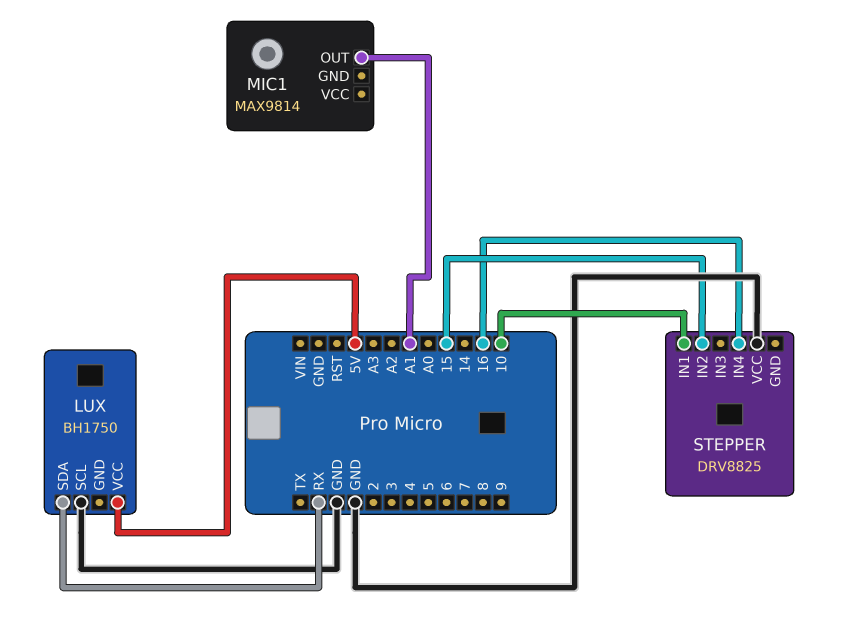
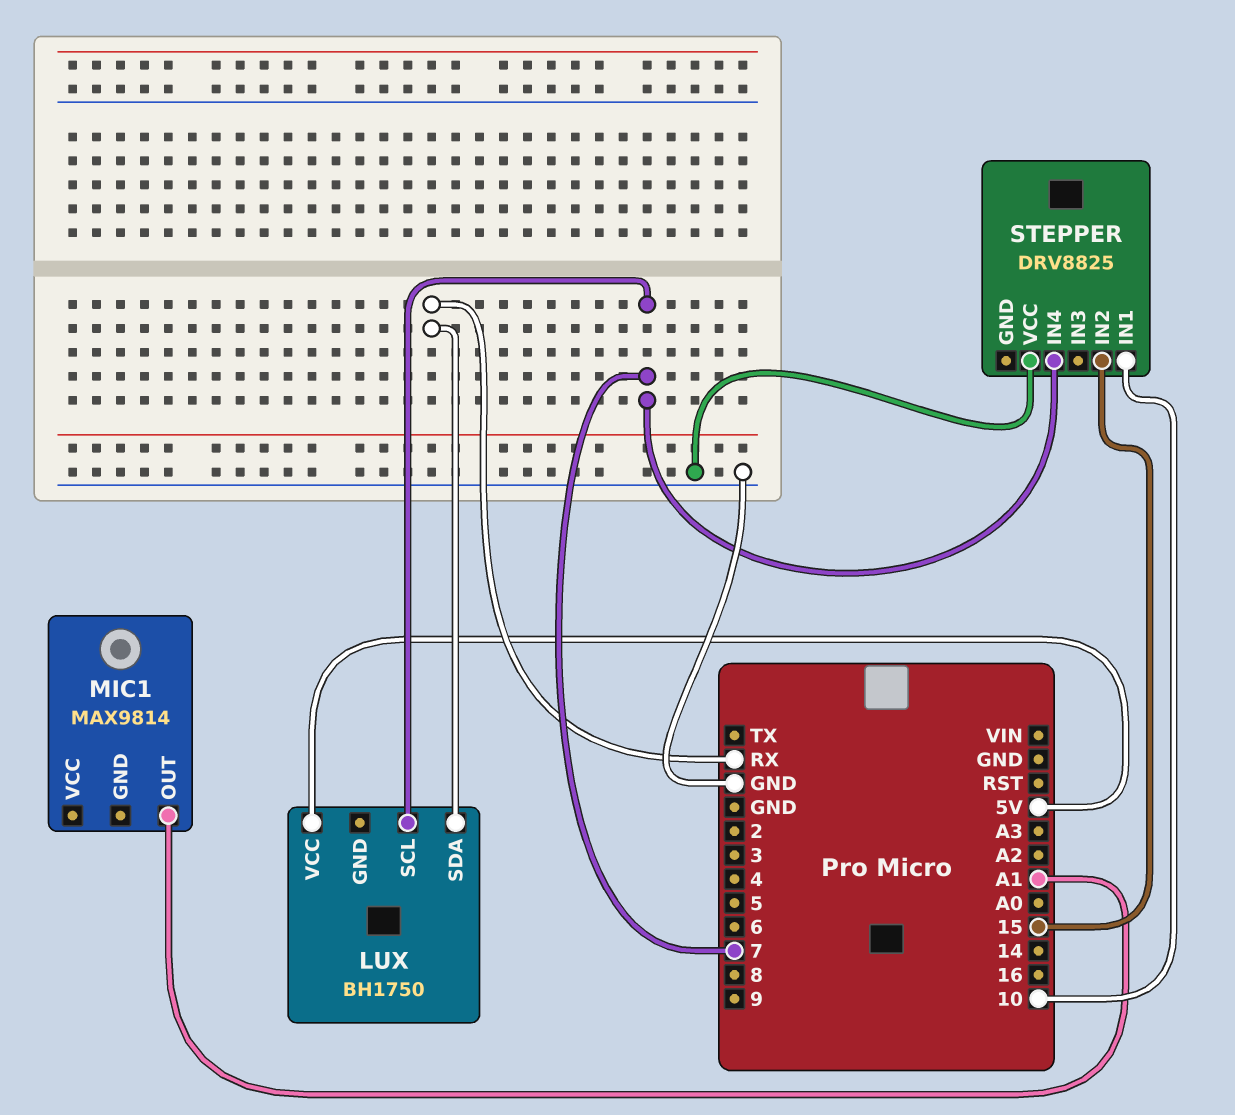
LUX pin SCL: GND -> 7
STEPPER pin IN4: 16 -> 7

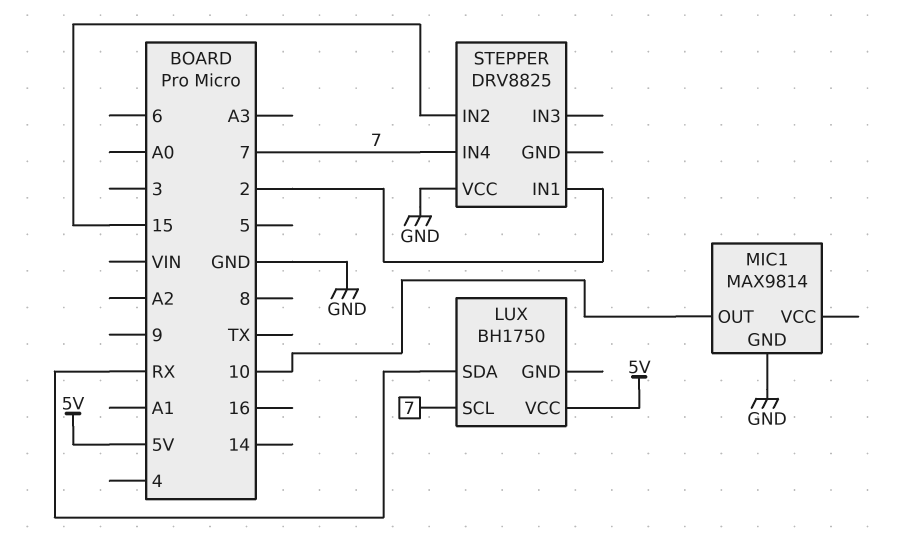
MIC1 pin GND: none -> GND
MIC1 pin OUT: A1 -> 10
STEPPER pin IN1: 10 -> 2

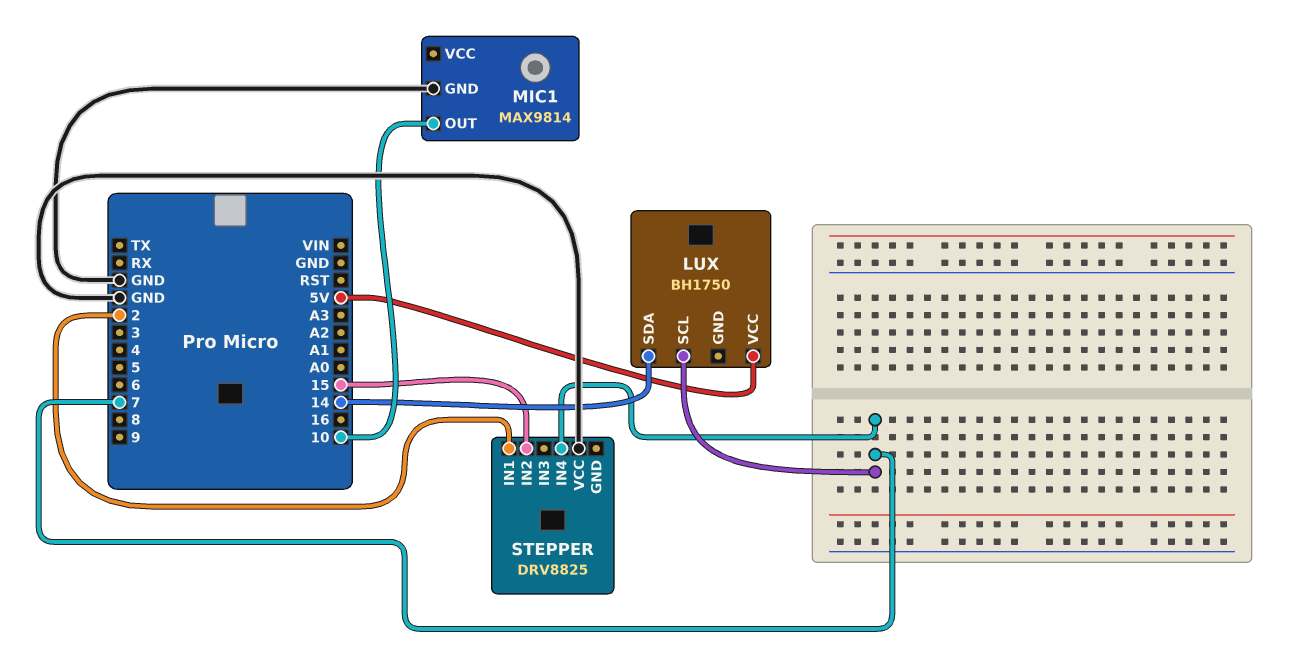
LUX pin SDA: RX -> 14

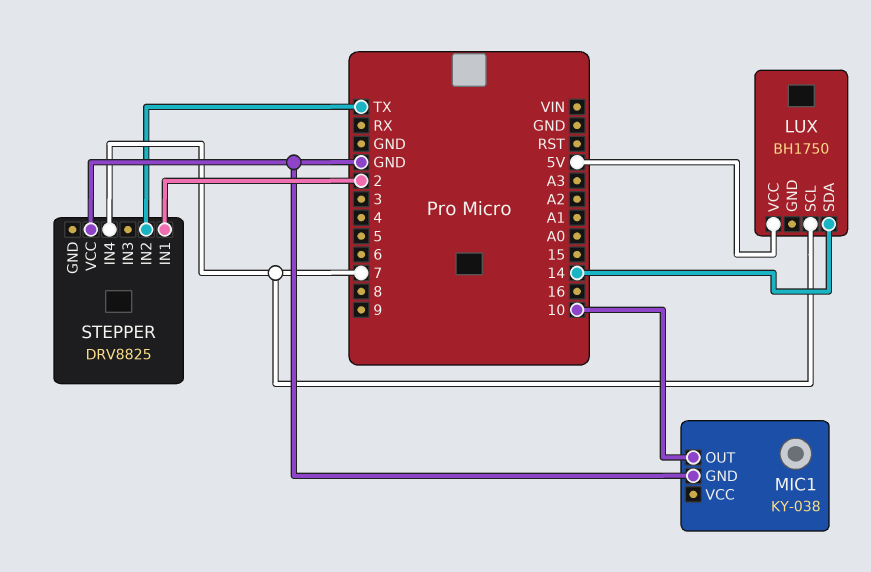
MIC1: MAX9814 -> KY-038
STEPPER pin IN2: 15 -> TX

